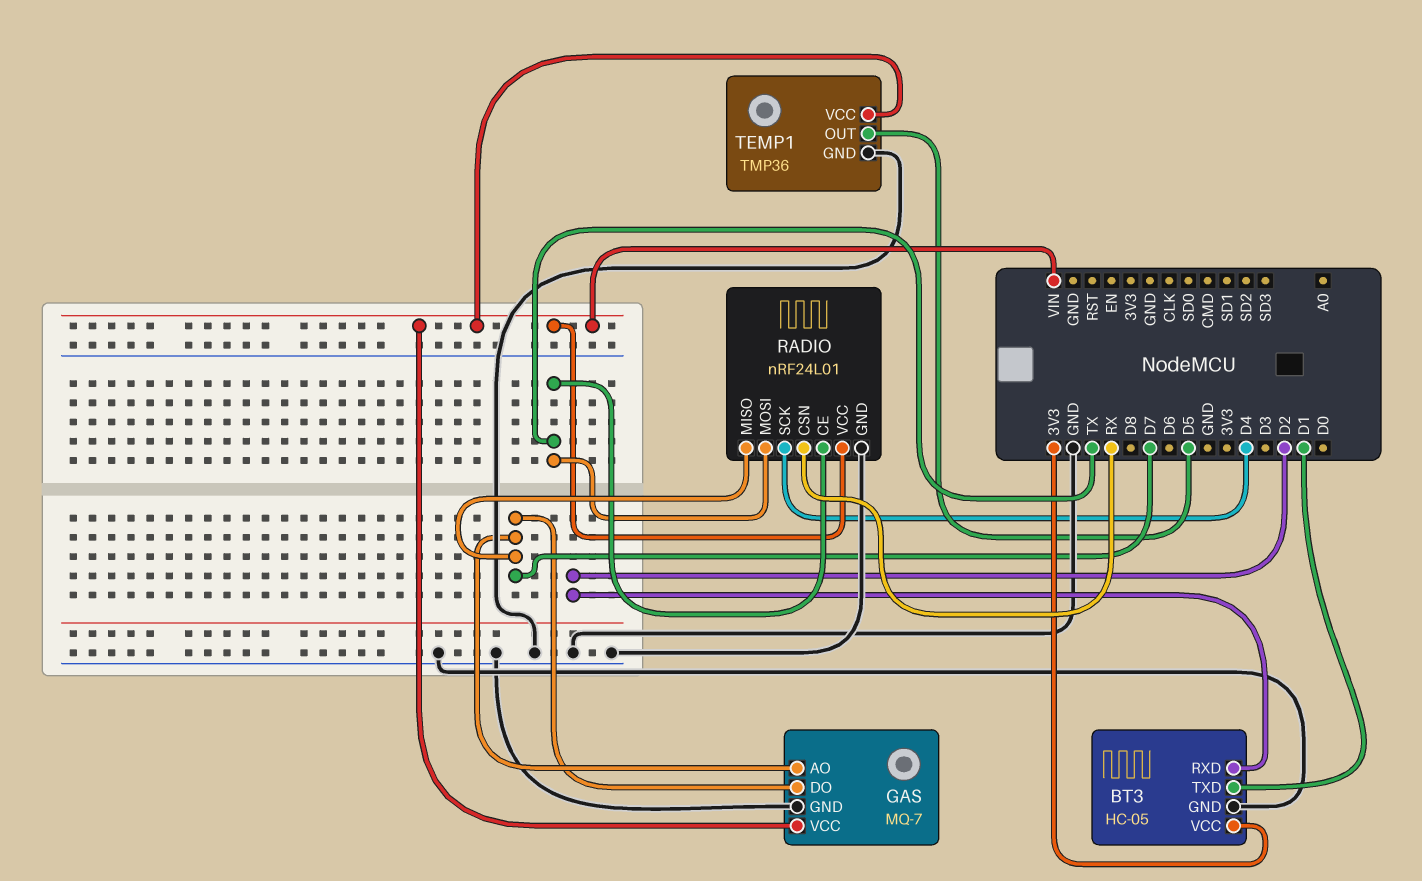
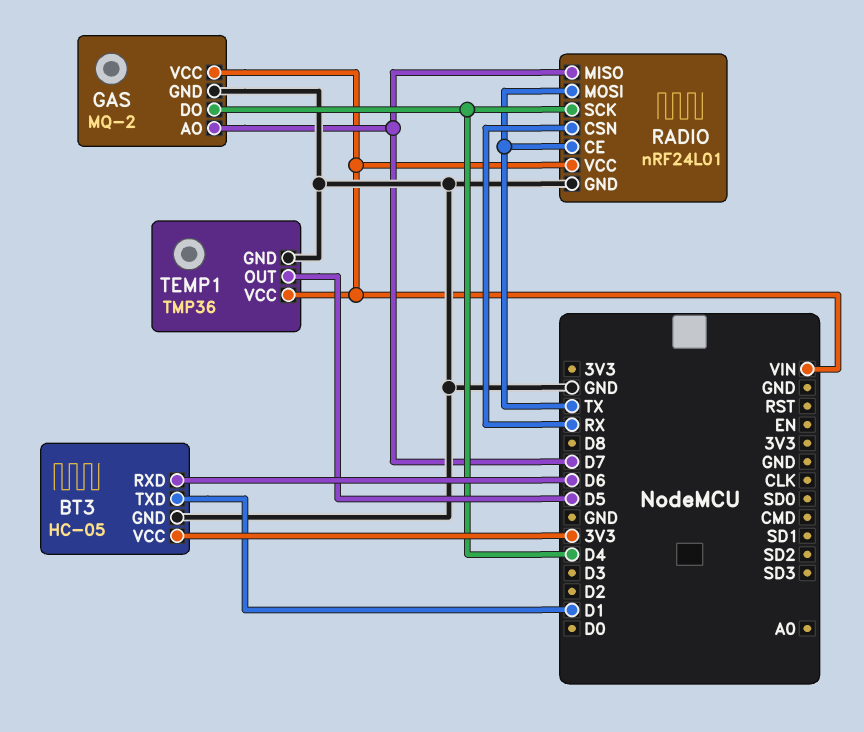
BT3 pin RXD: D2 -> D6
GAS: MQ-7 -> MQ-2
GAS pin DO: D7 -> D4

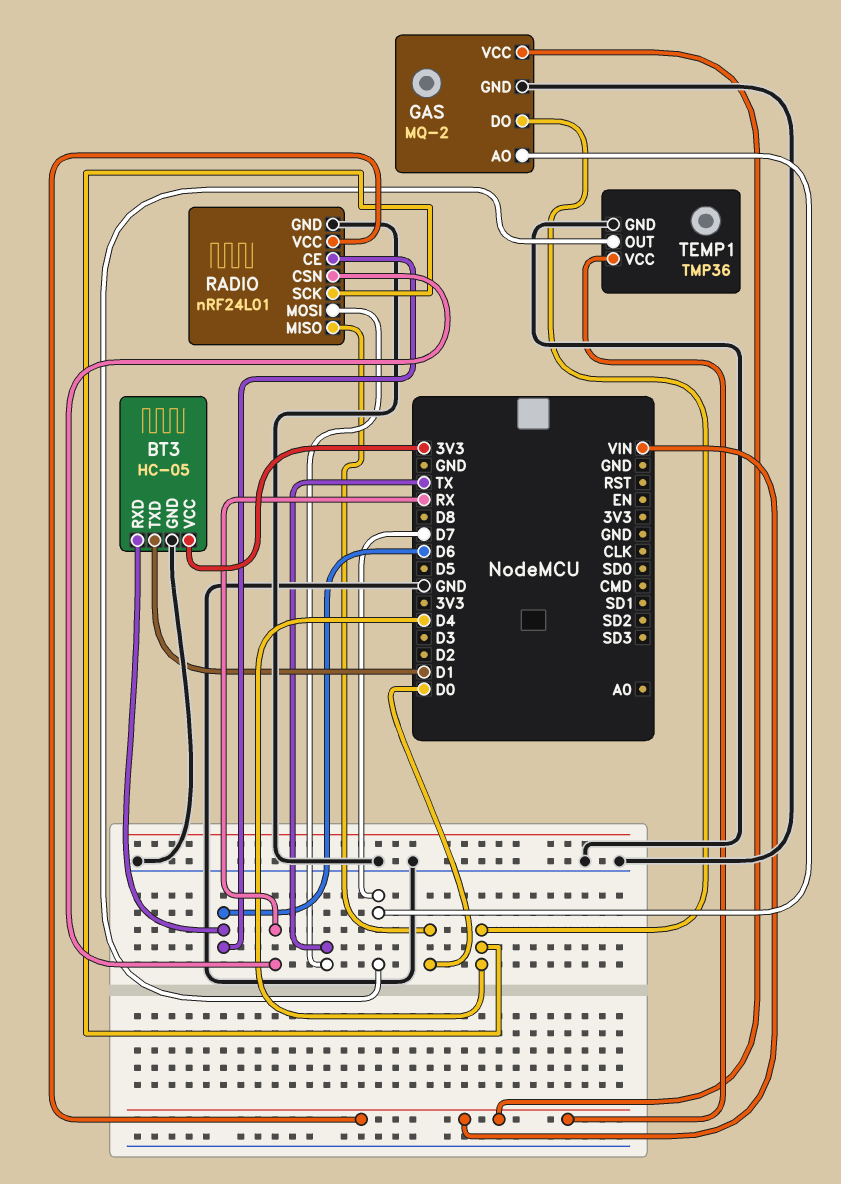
RADIO pin CE: TX -> D6
RADIO pin MISO: D7 -> D0
TEMP1 pin OUT: D5 -> D7

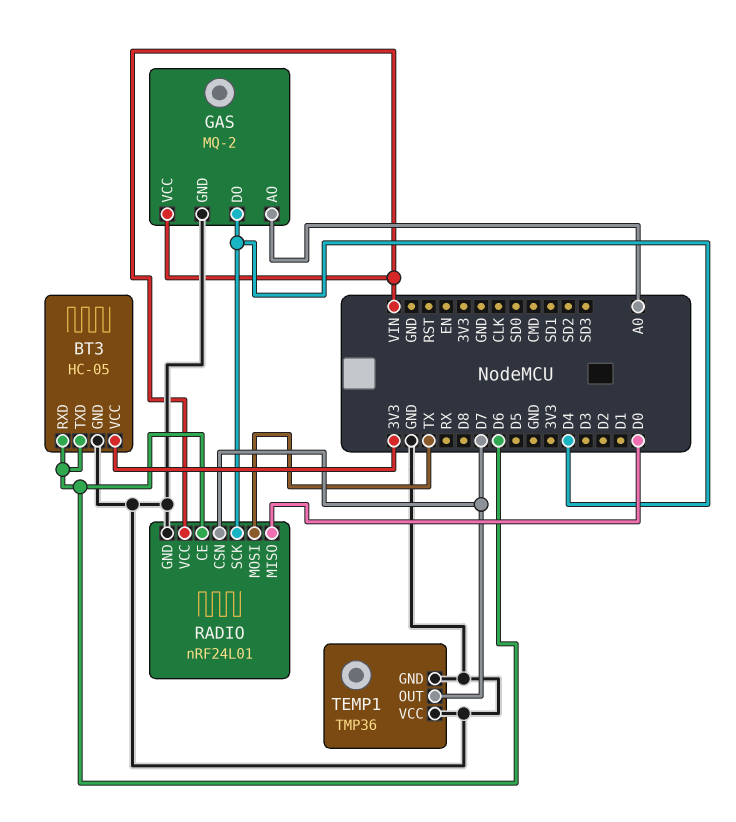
BT3 pin TXD: D1 -> D6
GAS pin AO: D7 -> A0
RADIO pin CSN: RX -> D7
TEMP1 pin VCC: VIN -> GND

